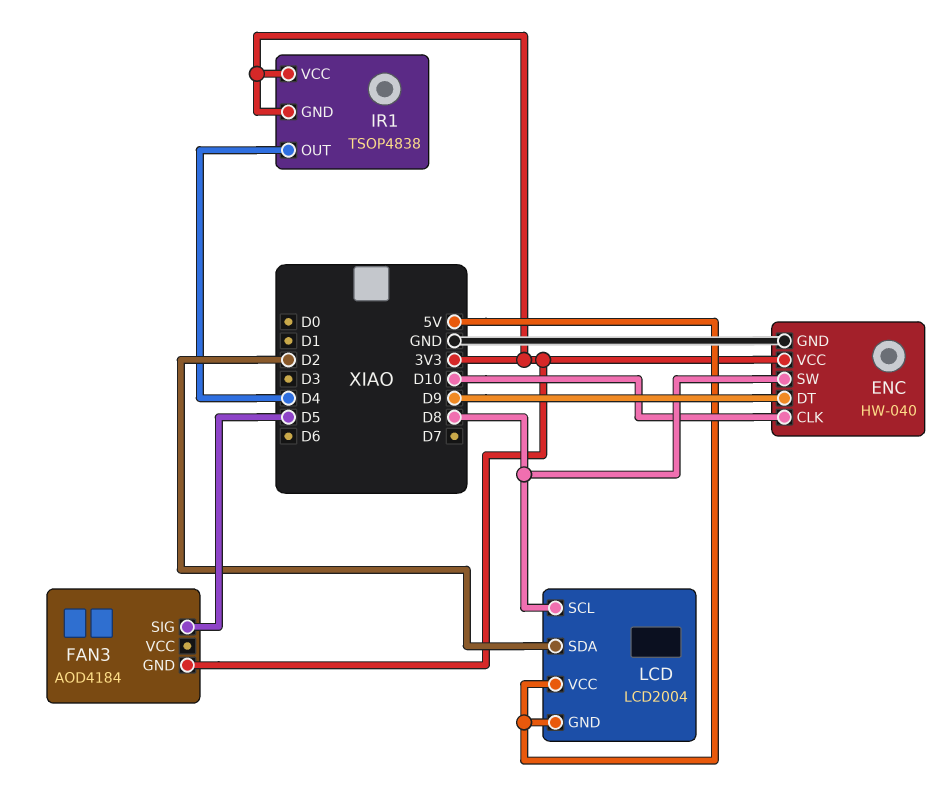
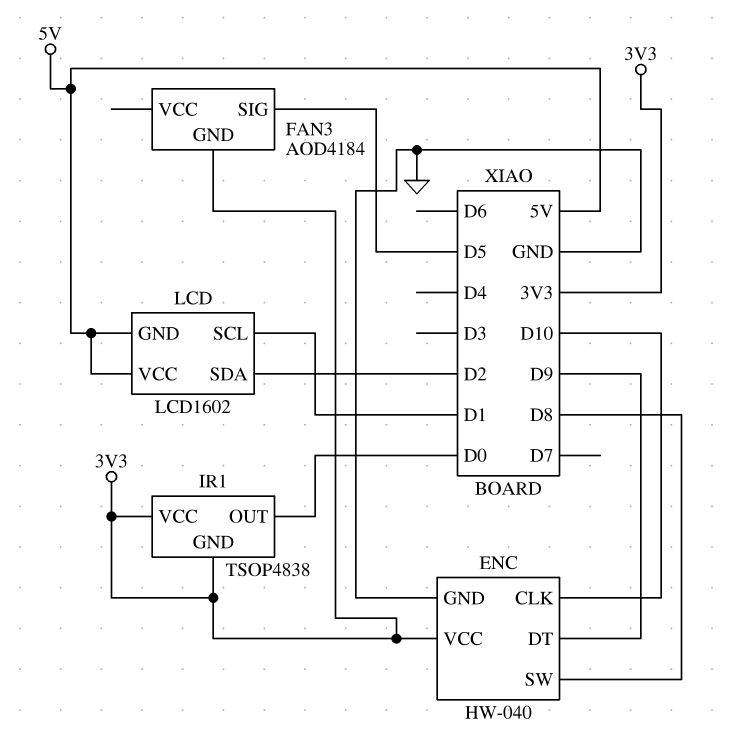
IR1 pin OUT: D4 -> D0
LCD: LCD2004 -> LCD1602
LCD pin SCL: D8 -> D1

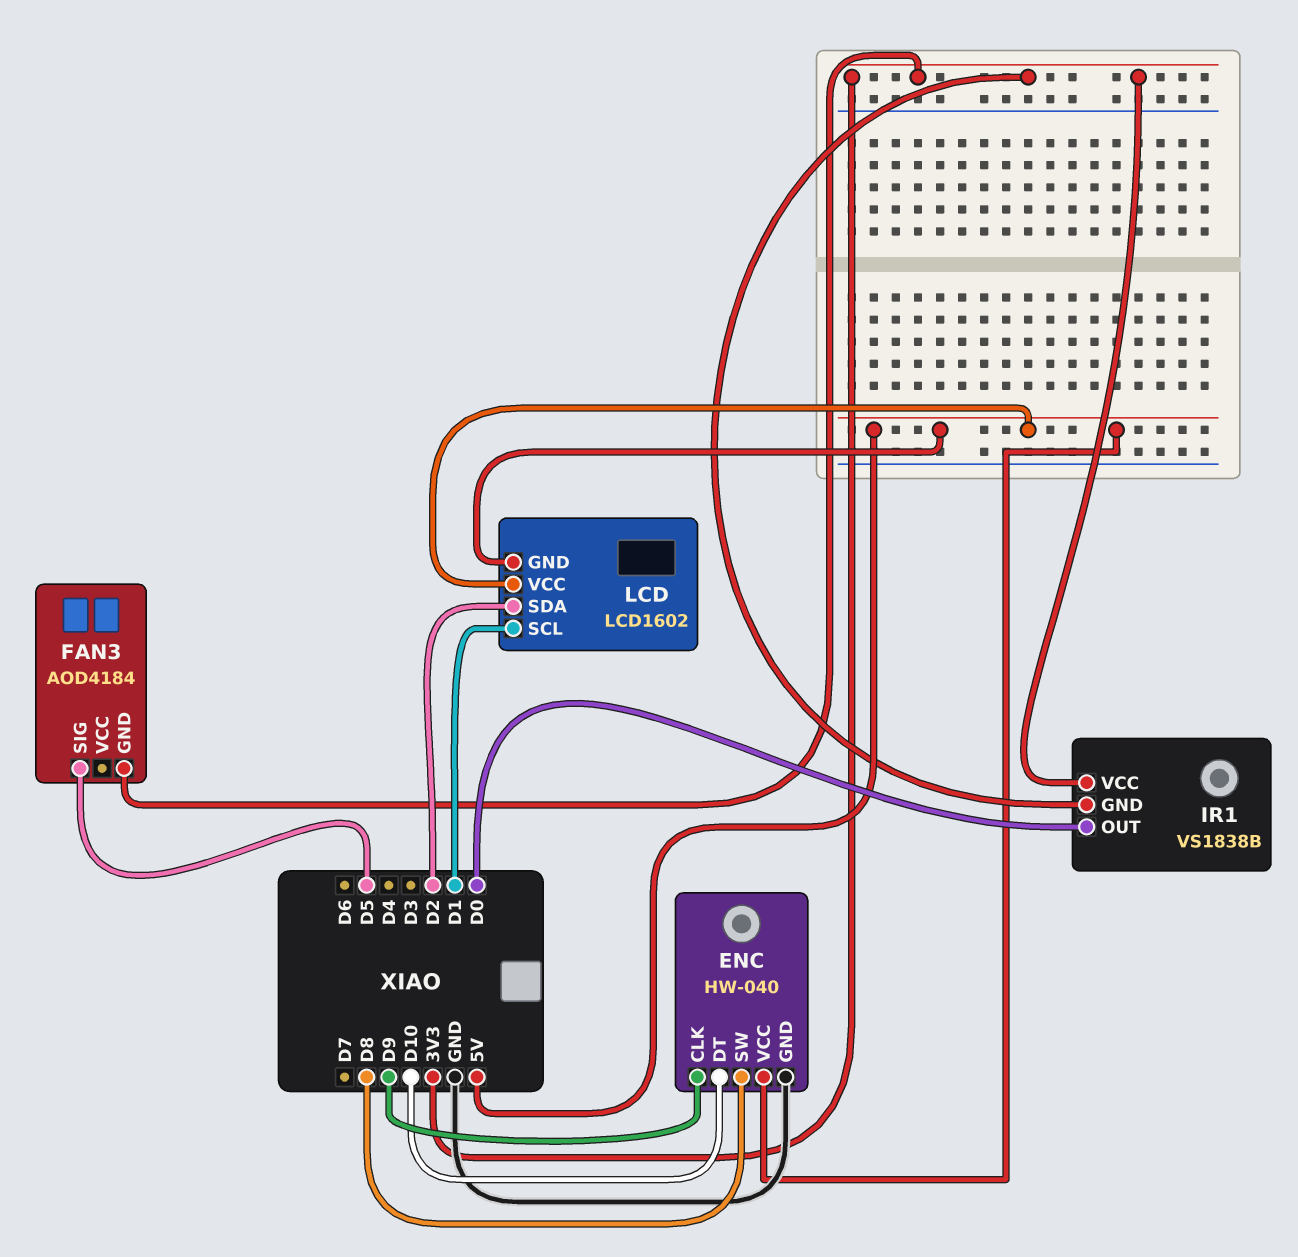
ENC pin CLK: D10 -> D9
ENC pin DT: D9 -> D10
ENC pin VCC: 3V3 -> 5V
IR1: TSOP4838 -> VS1838B

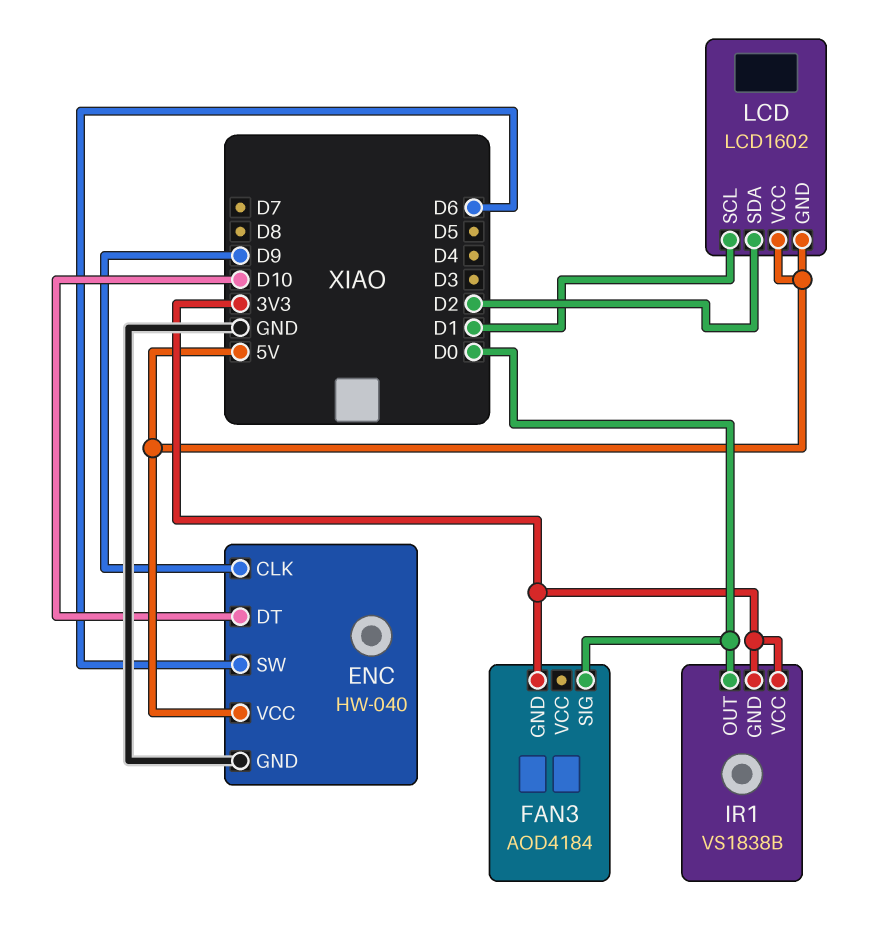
ENC pin SW: D8 -> D6
FAN3 pin SIG: D5 -> D0

